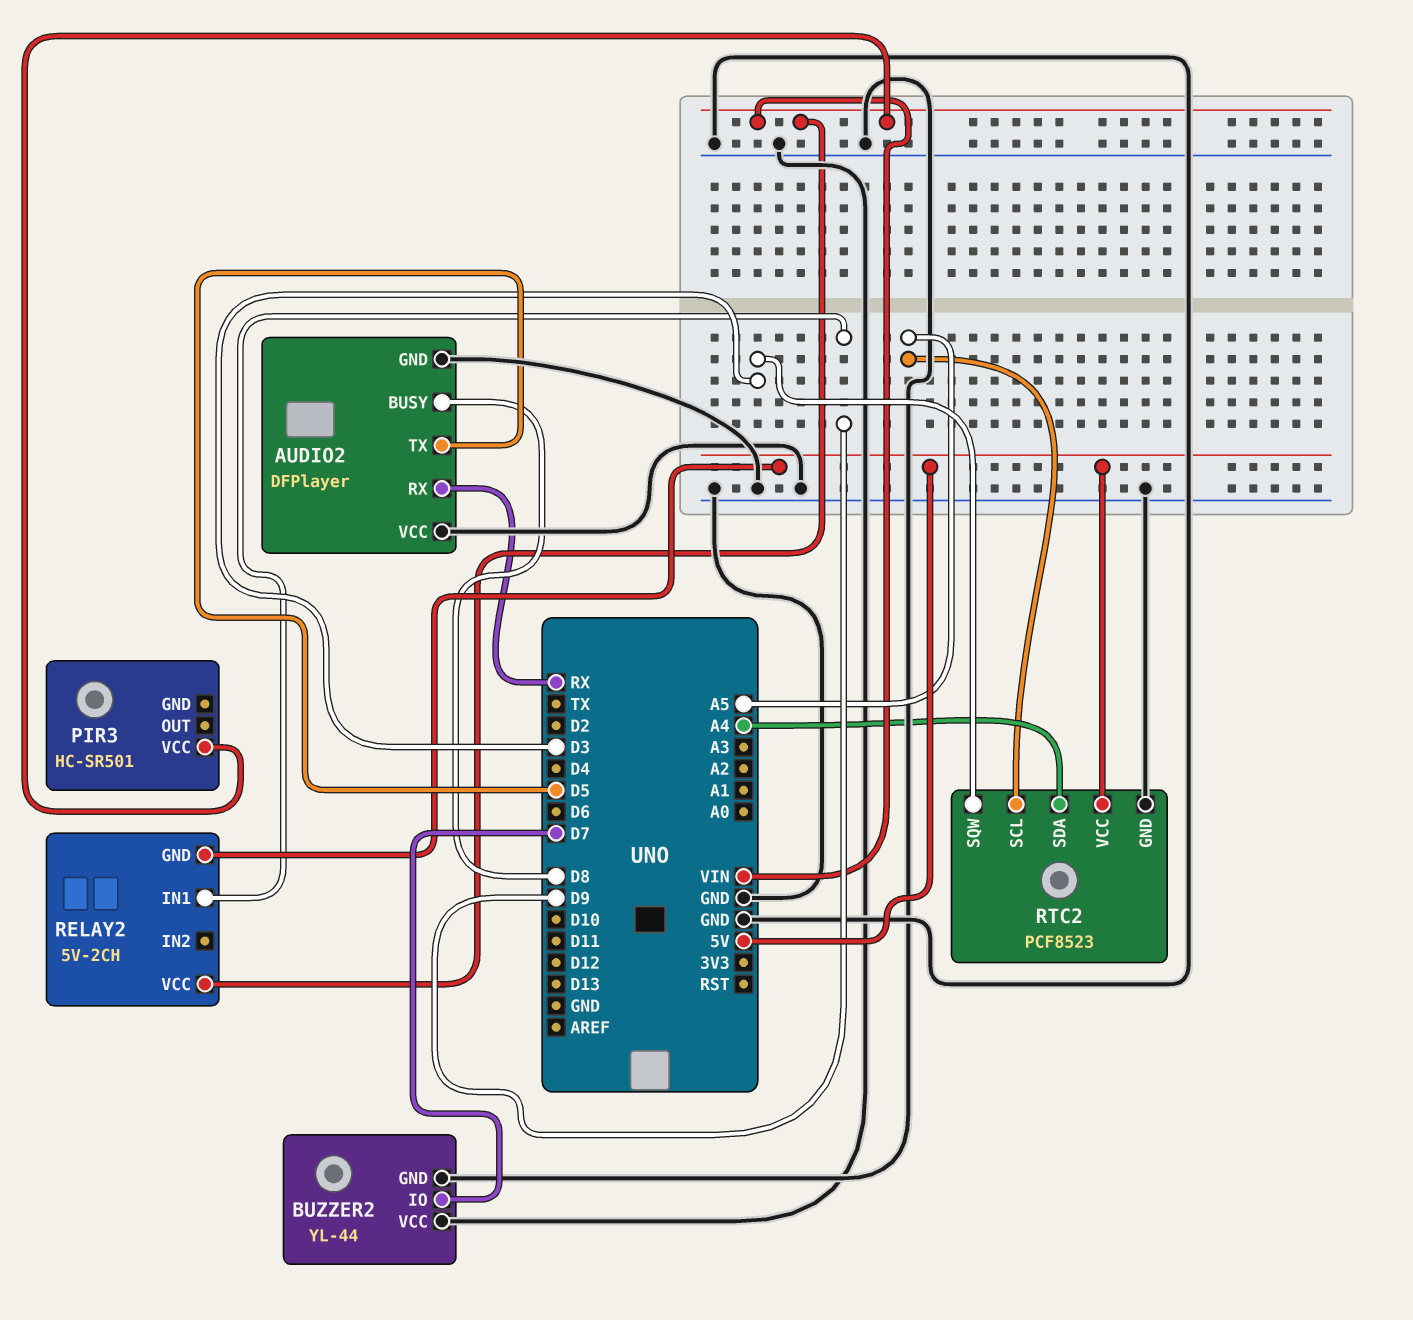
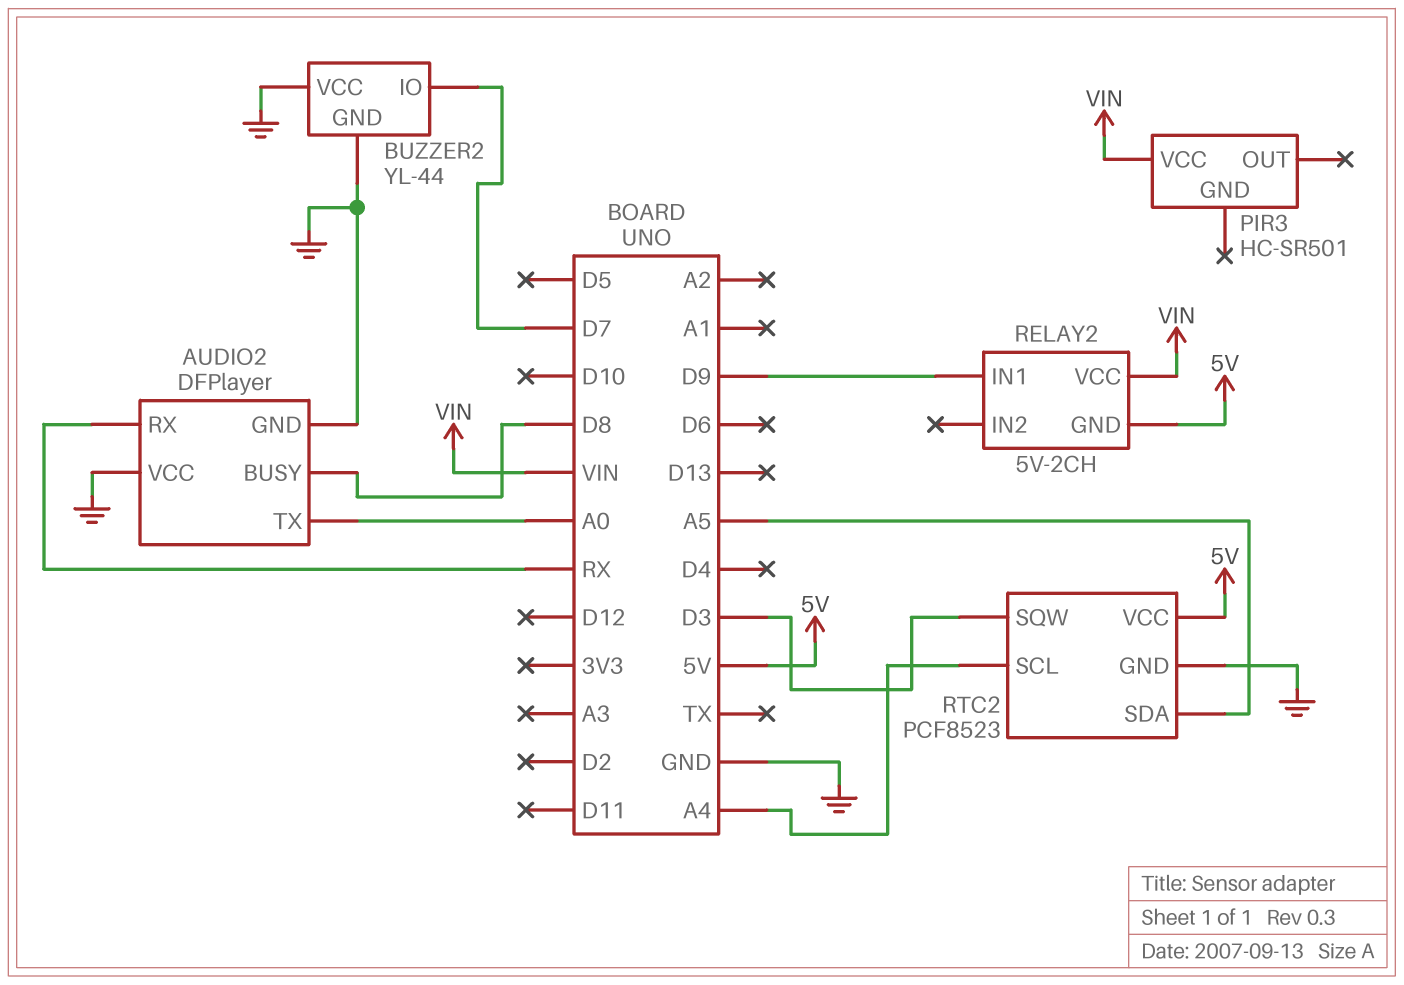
AUDIO2 pin TX: D5 -> A0
RTC2 pin SCL: A5 -> A4
RTC2 pin SDA: A4 -> A5

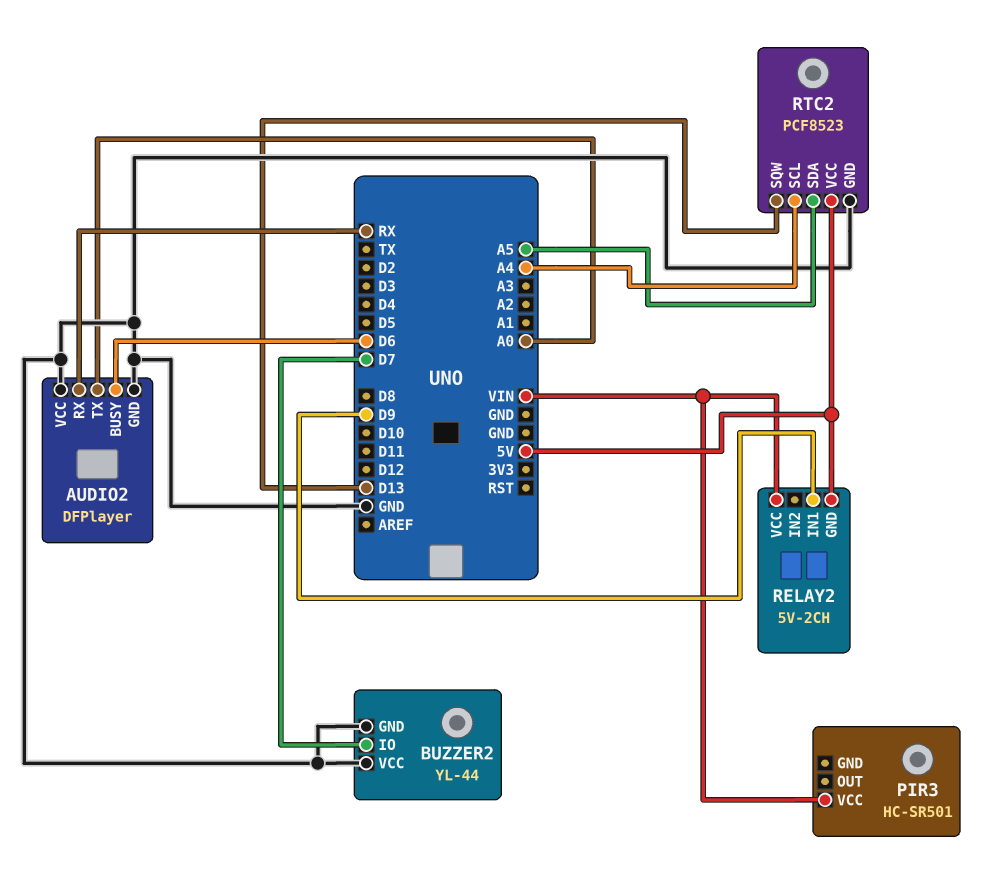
AUDIO2 pin BUSY: D8 -> D6
RTC2 pin SQW: D3 -> D13

